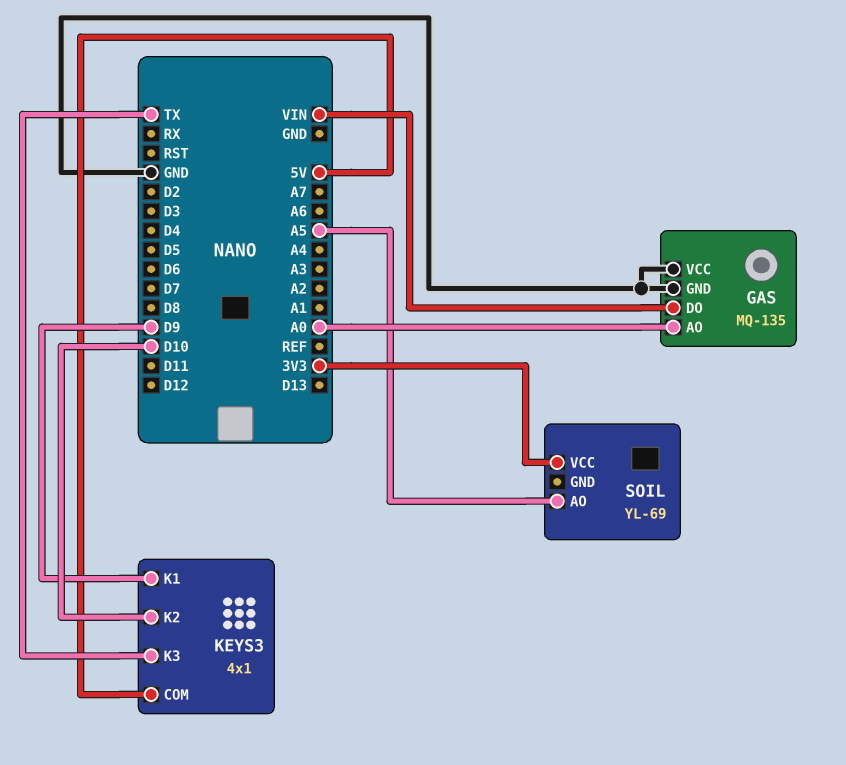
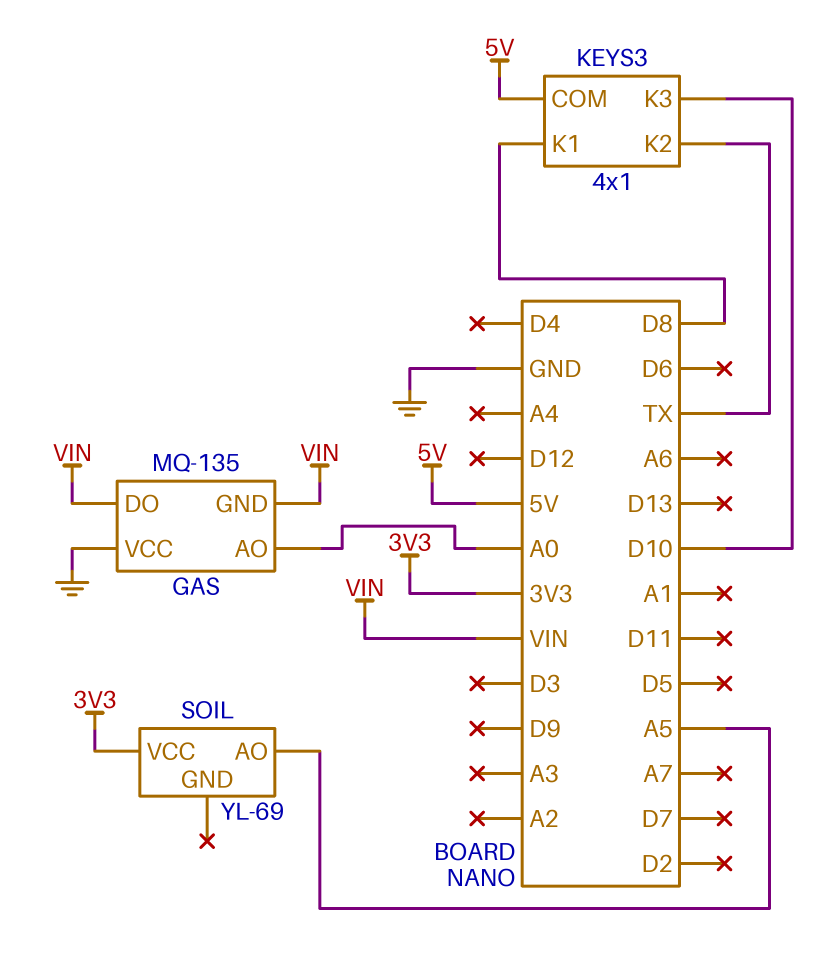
GAS pin GND: GND -> VIN
KEYS3 pin K1: D9 -> D8
KEYS3 pin K2: D10 -> TX
KEYS3 pin K3: TX -> D10

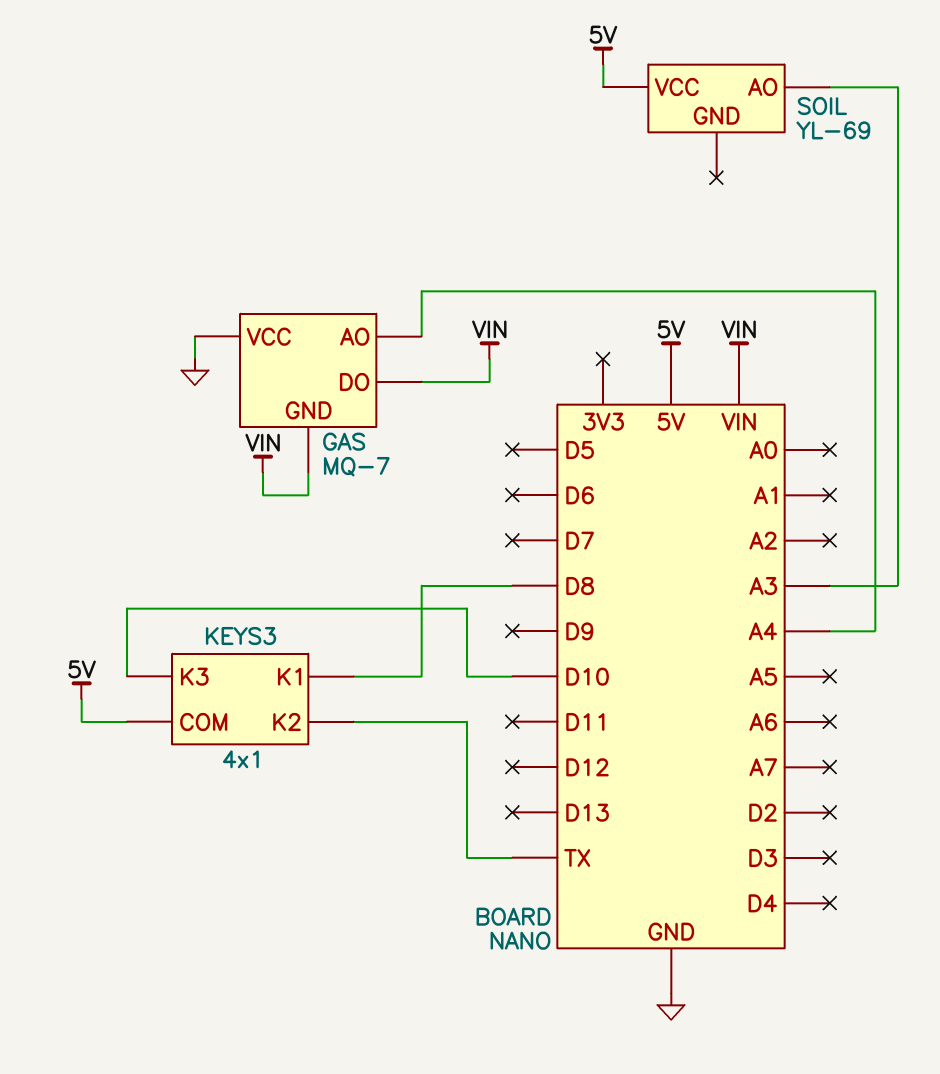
GAS: MQ-135 -> MQ-7
GAS pin AO: A0 -> A4
SOIL pin AO: A5 -> A3
SOIL pin VCC: 3V3 -> 5V

